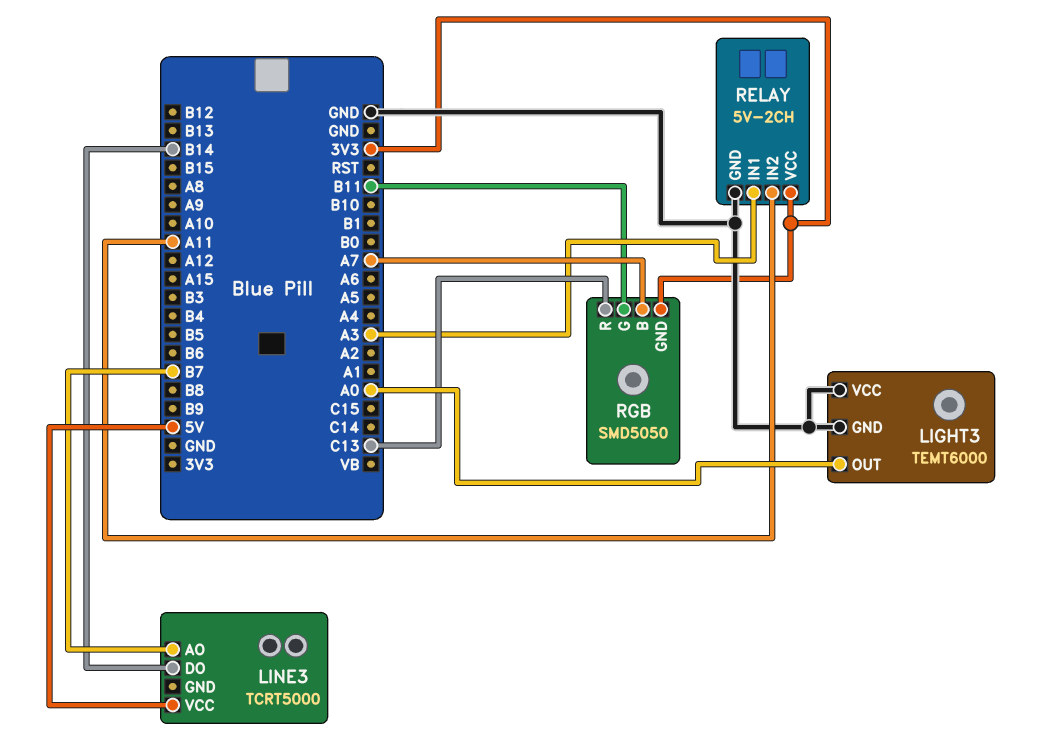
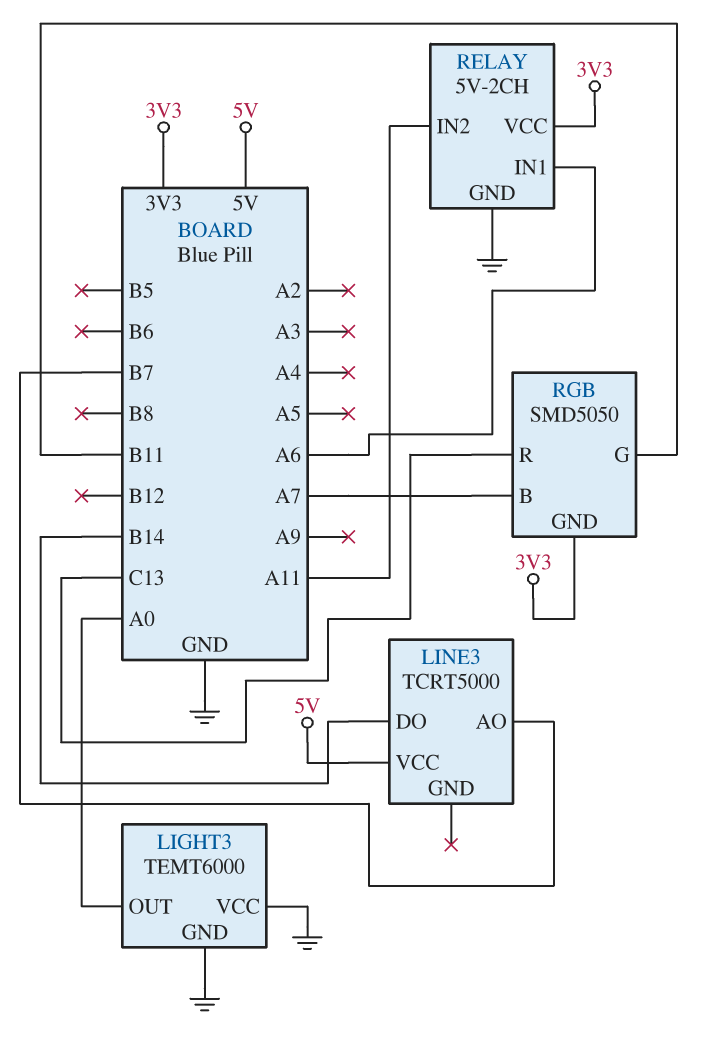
RELAY pin IN1: A3 -> A6

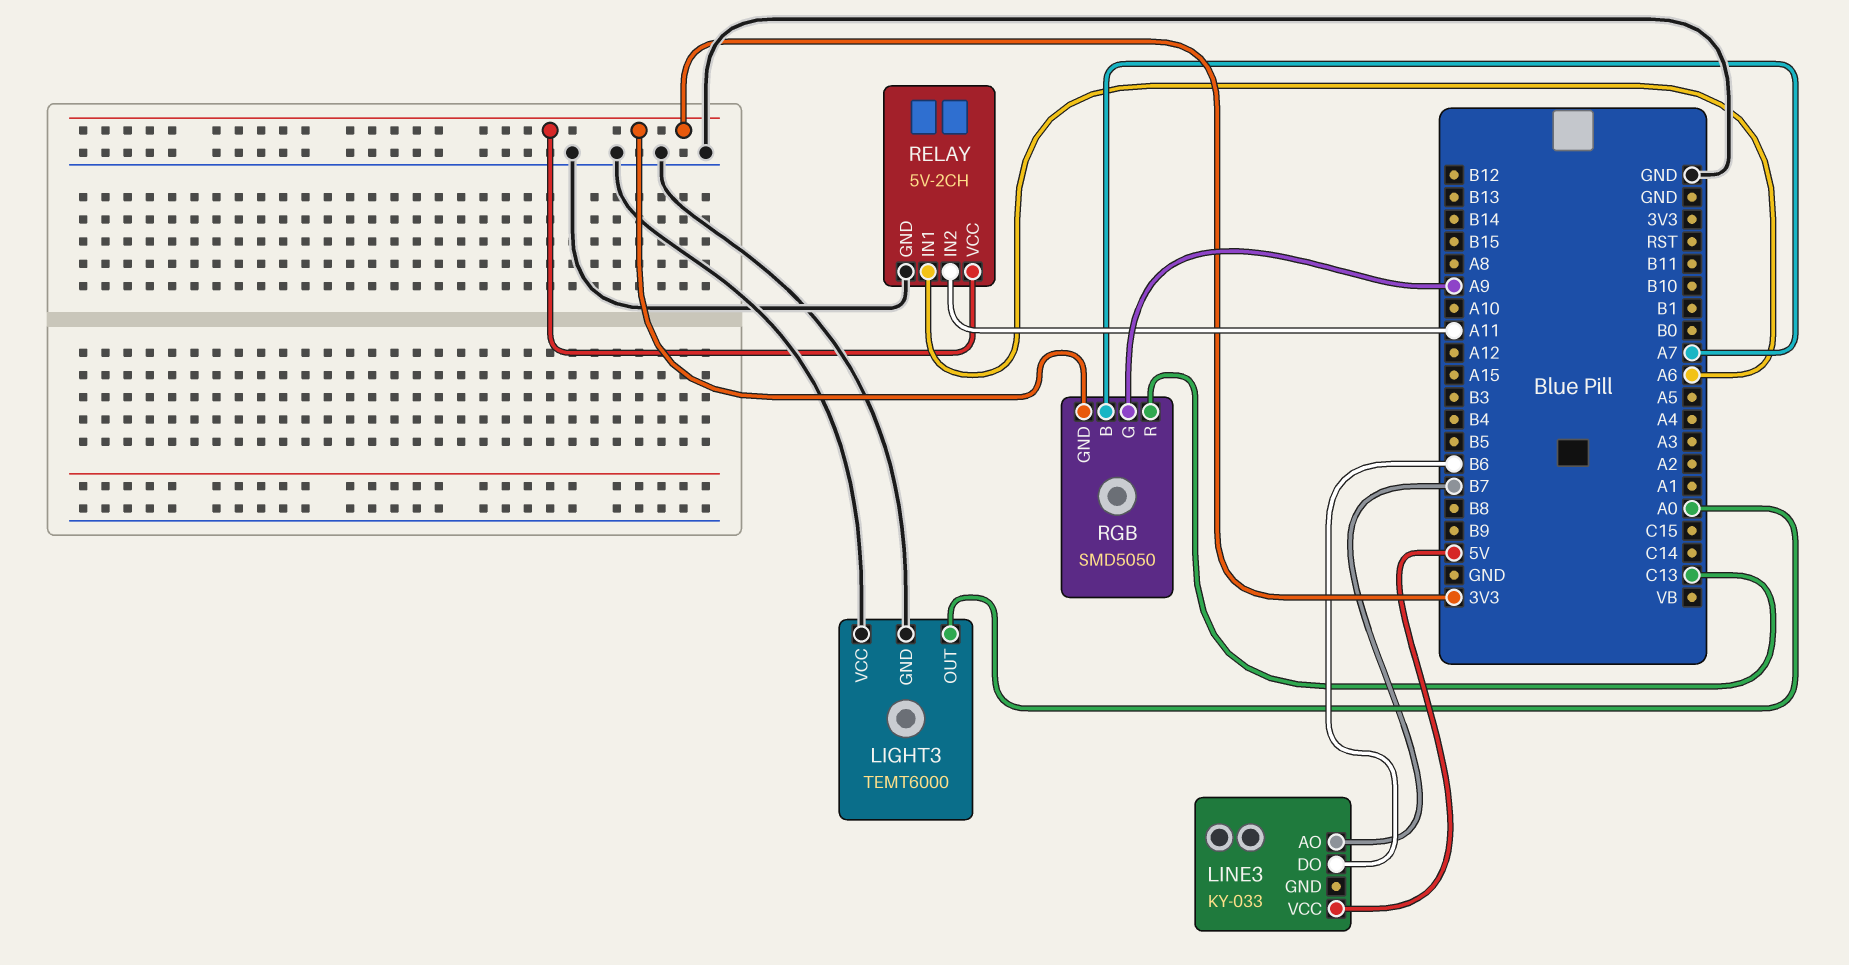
LINE3: TCRT5000 -> KY-033
LINE3 pin DO: B14 -> B6
RGB pin G: B11 -> A9

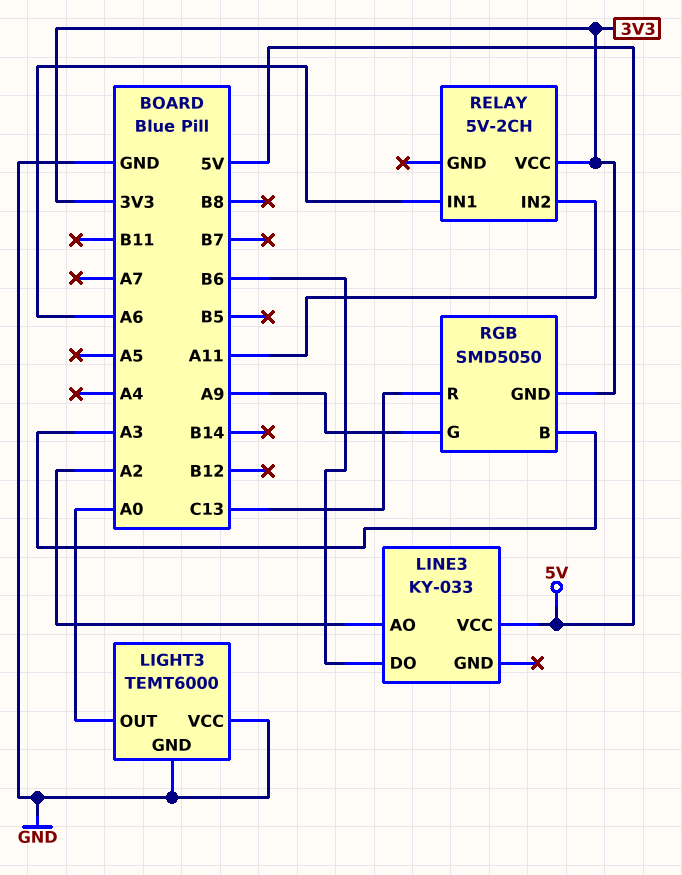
LINE3 pin AO: B7 -> A2
RELAY pin GND: GND -> none
RGB pin B: A7 -> A3

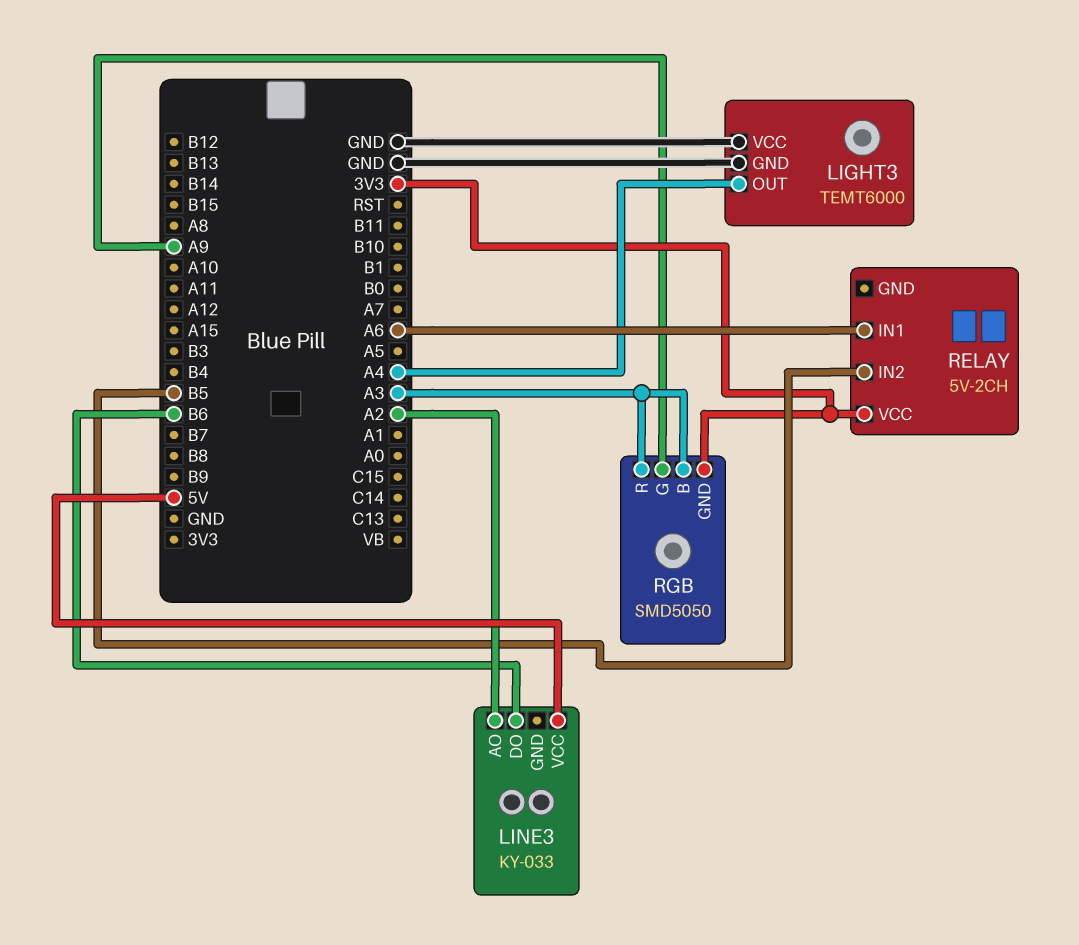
LIGHT3 pin OUT: A0 -> A4
RELAY pin IN2: A11 -> B5
RGB pin R: C13 -> A3

